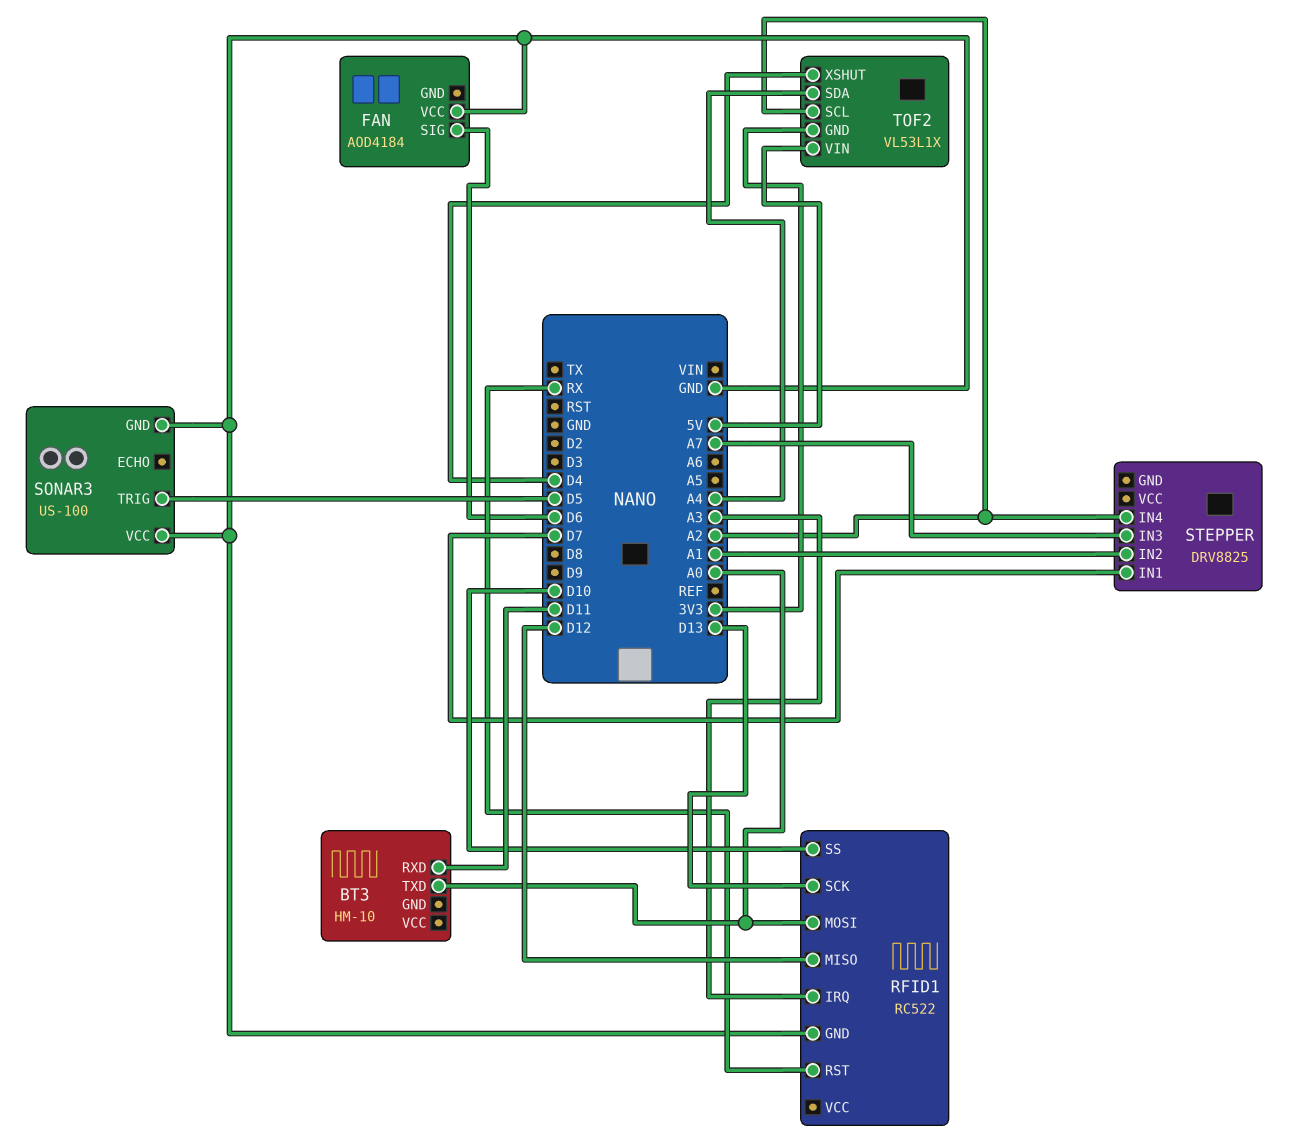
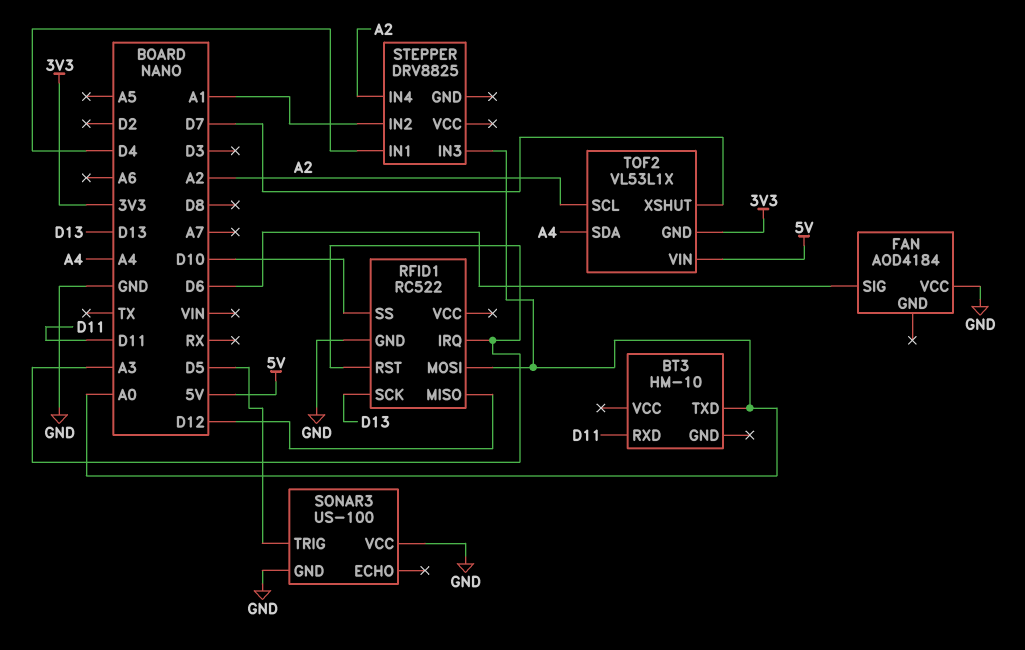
RFID1 pin RST: RX -> A3
STEPPER pin IN1: D7 -> D4
STEPPER pin IN3: A7 -> A0
TOF2 pin XSHUT: D4 -> D7

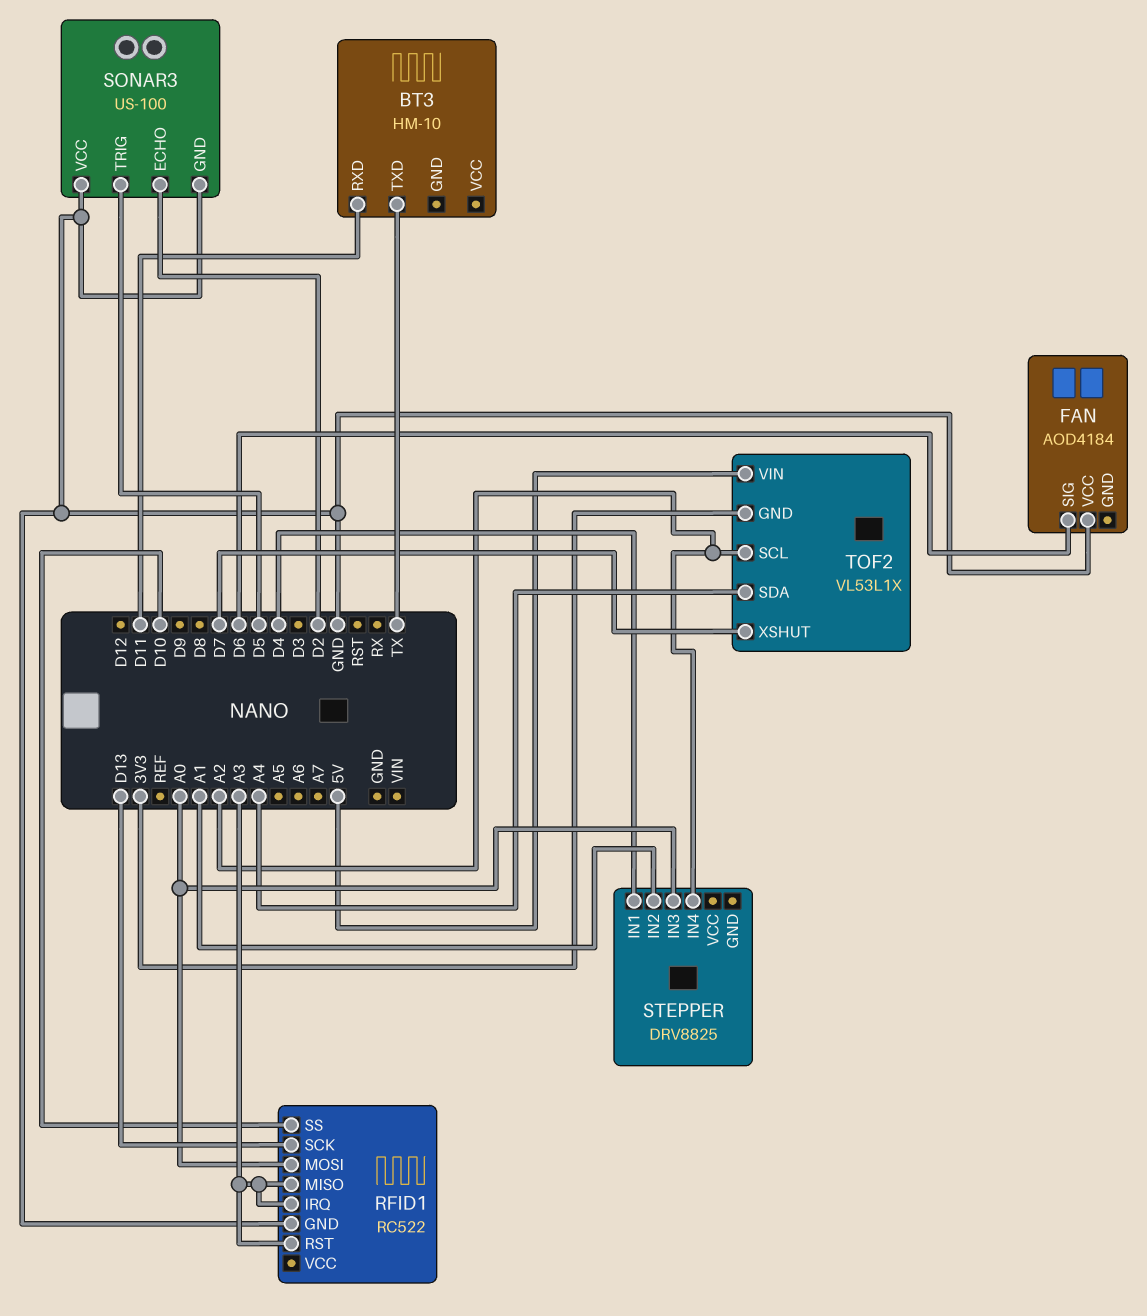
BT3 pin TXD: A0 -> TX
RFID1 pin MISO: D12 -> A3
SONAR3 pin ECHO: none -> D2

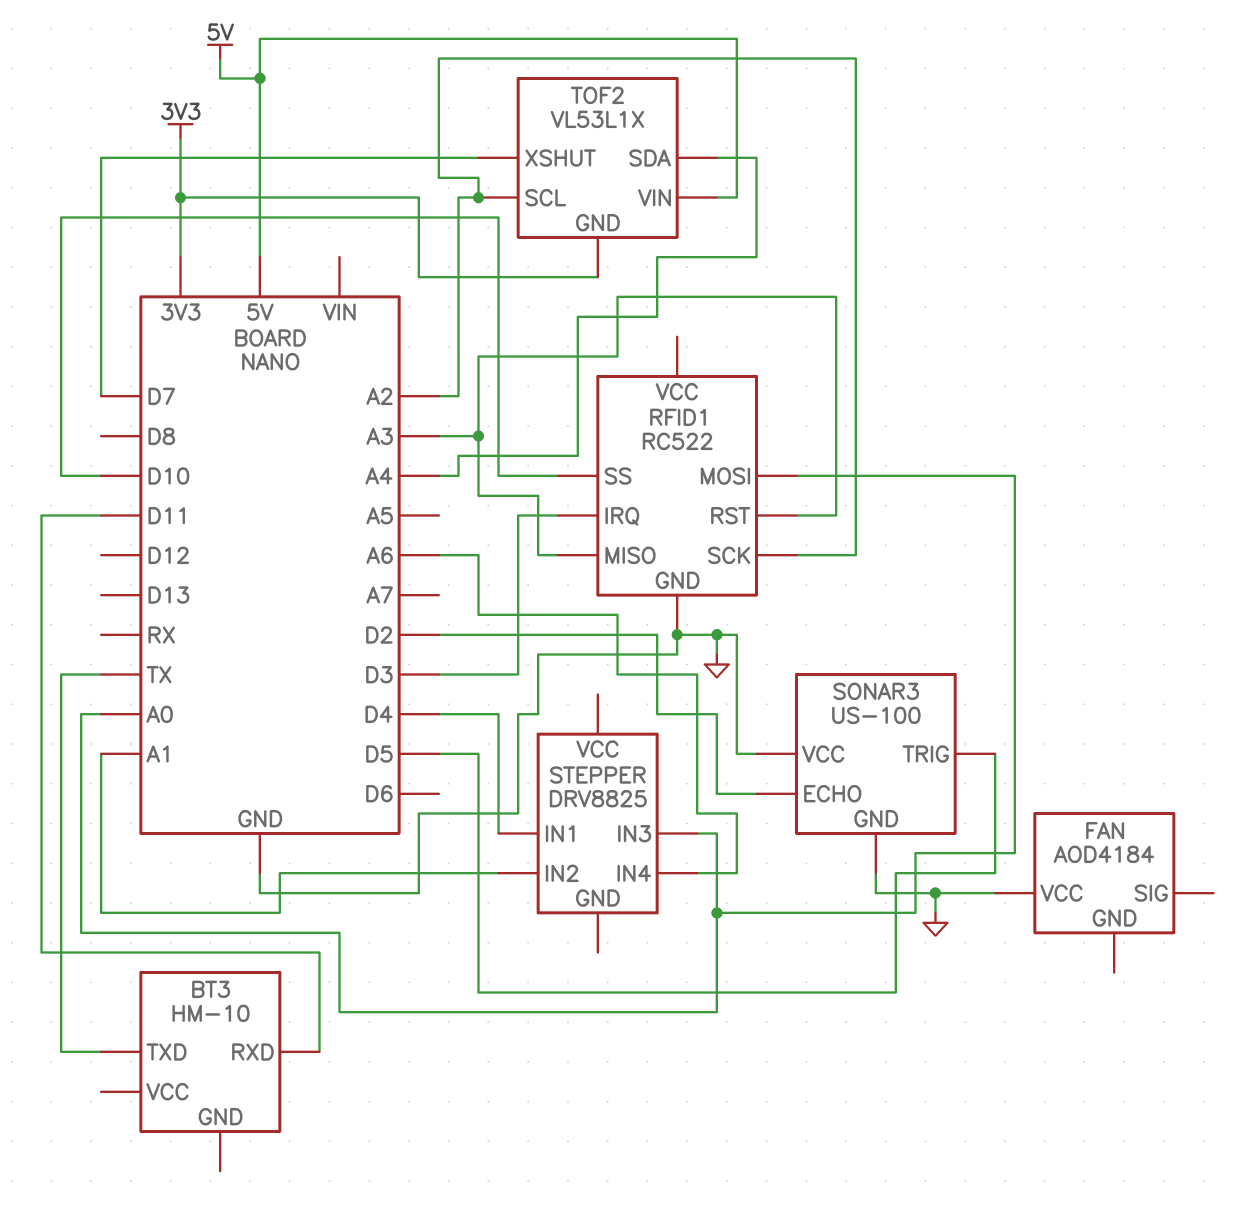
FAN pin SIG: D6 -> none
RFID1 pin IRQ: A3 -> D3
RFID1 pin SCK: D13 -> A2
STEPPER pin IN4: A2 -> A6

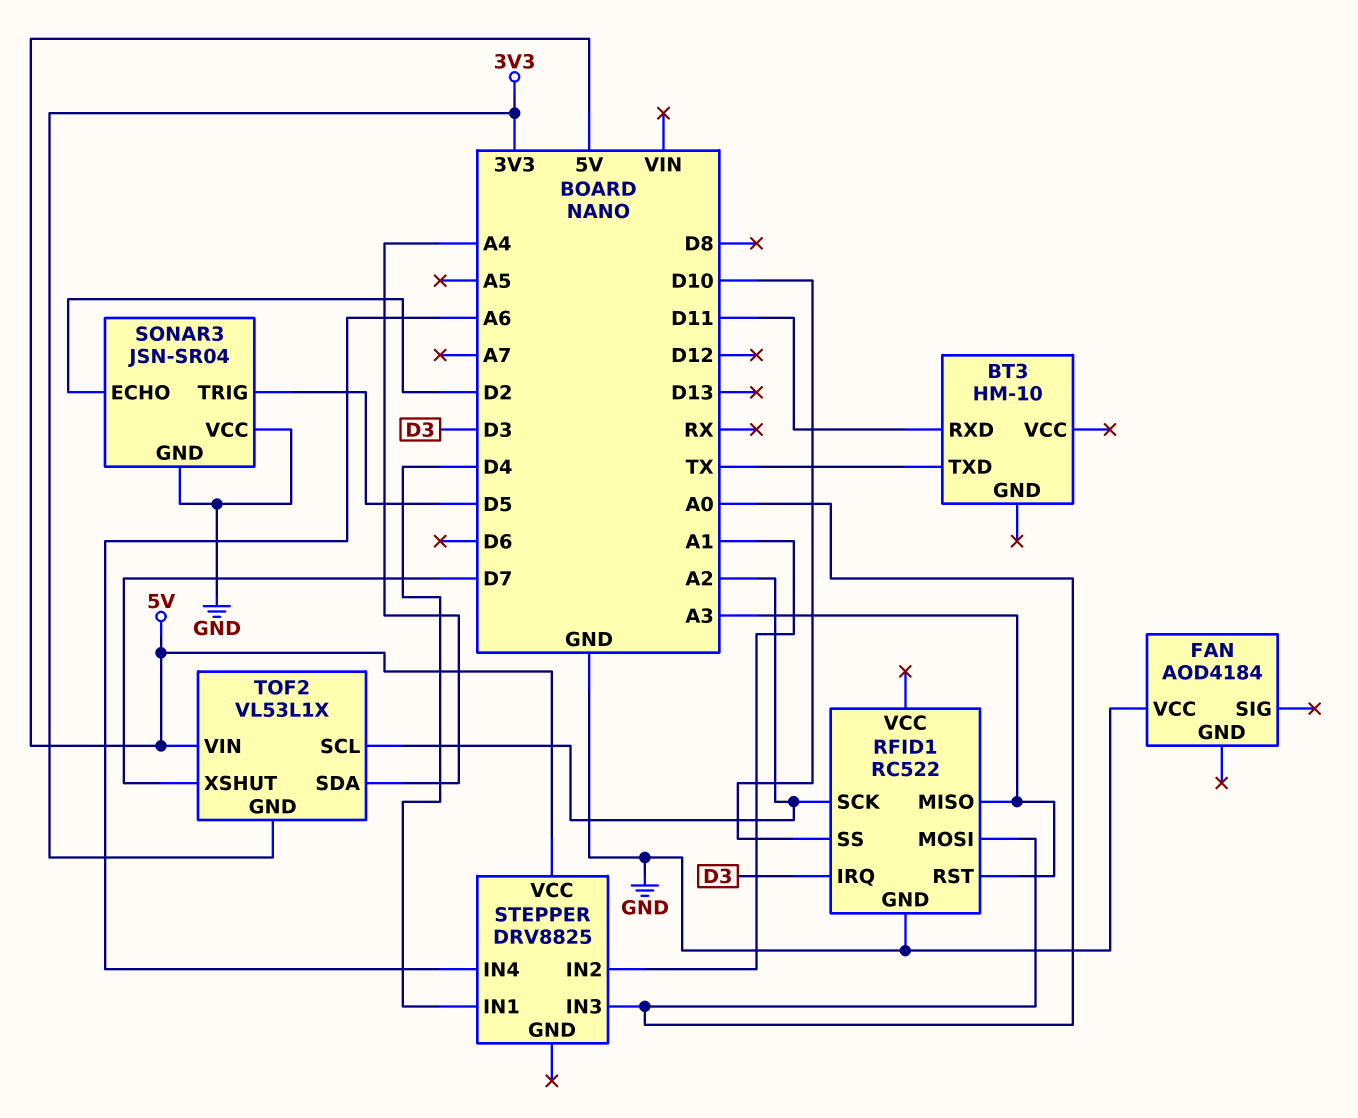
SONAR3: US-100 -> JSN-SR04
STEPPER pin VCC: none -> 5V

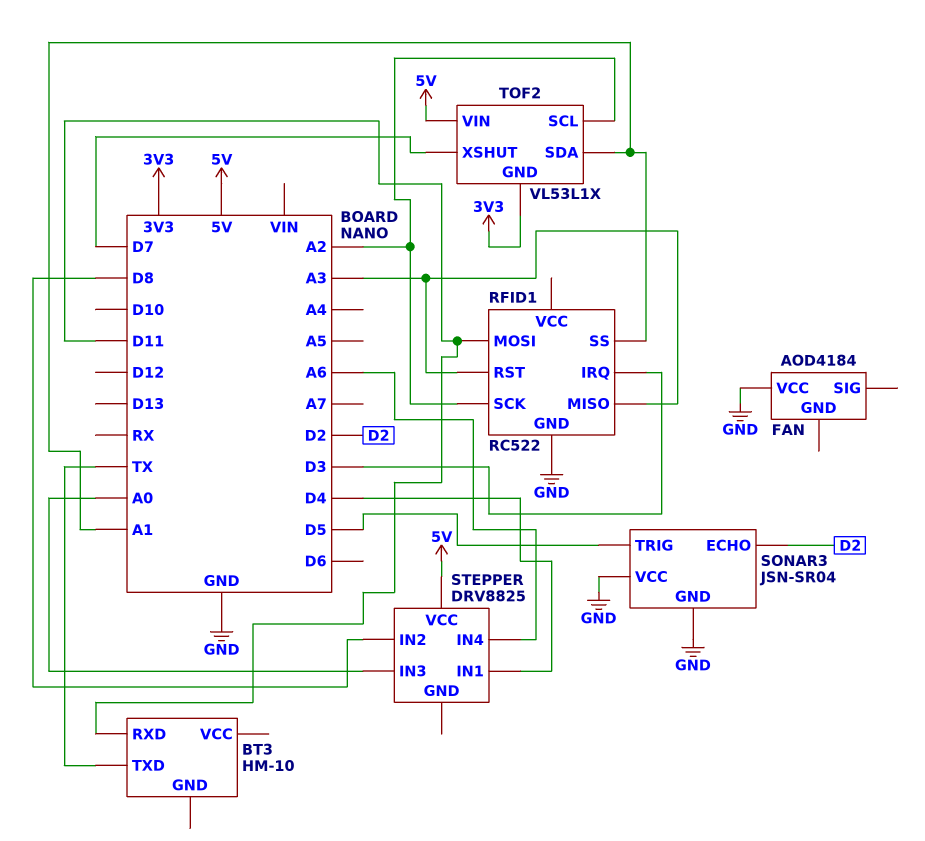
RFID1 pin MOSI: A0 -> D11
RFID1 pin SS: D10 -> A1
STEPPER pin IN2: A1 -> D8
TOF2 pin SDA: A4 -> A1

